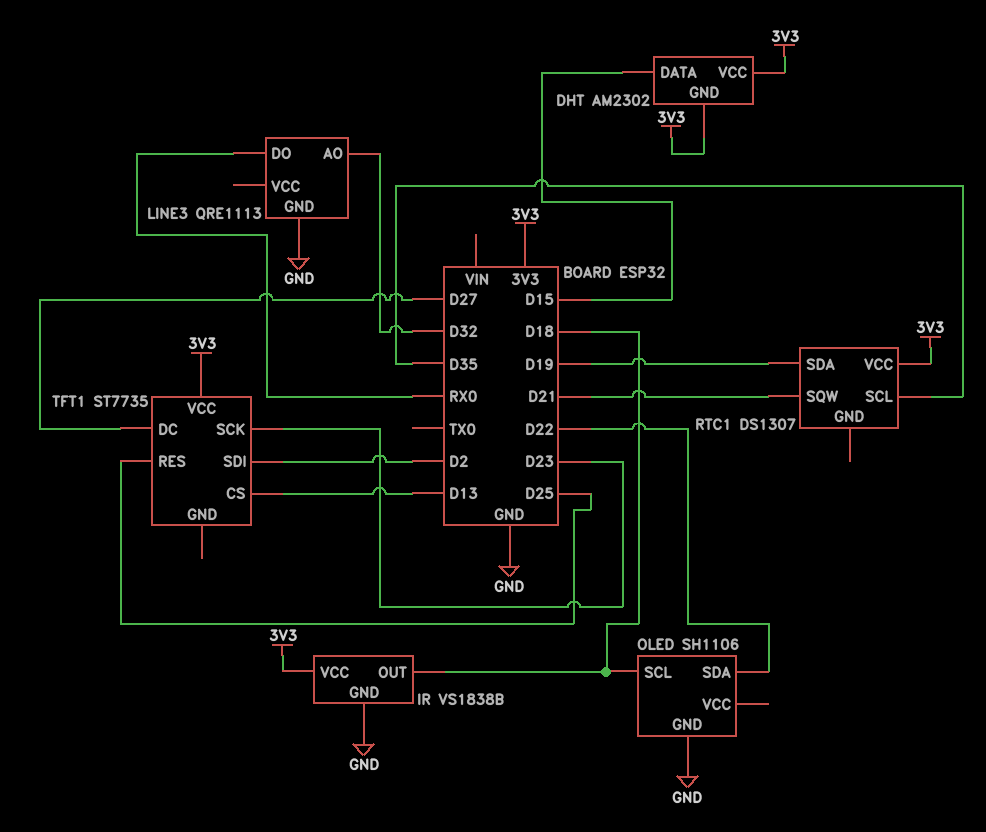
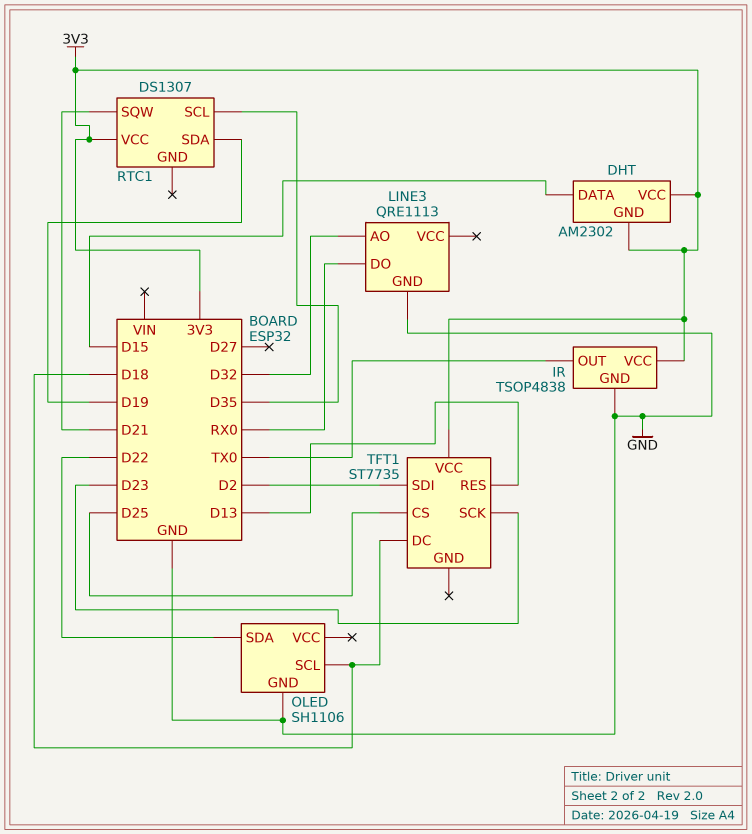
IR: VS1838B -> TSOP4838
IR pin OUT: D18 -> TX0
TFT1 pin CS: D13 -> D25
TFT1 pin DC: D27 -> D18
TFT1 pin RES: D25 -> D13

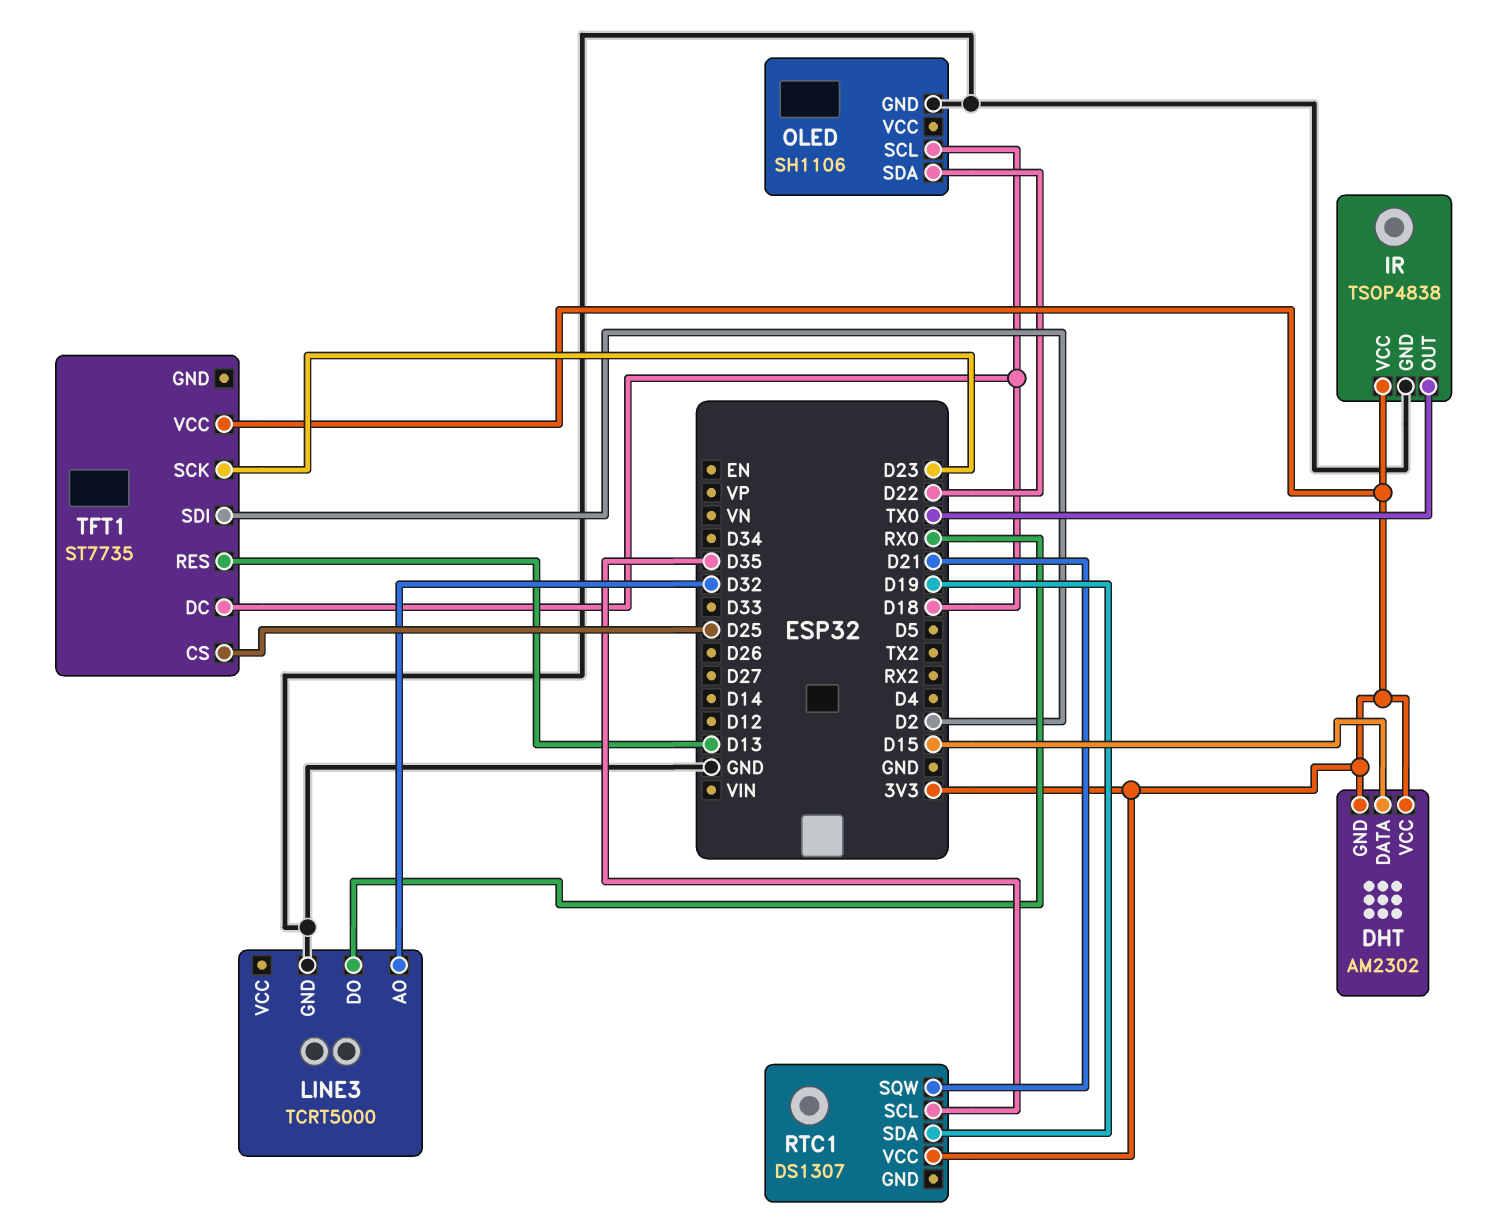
LINE3: QRE1113 -> TCRT5000

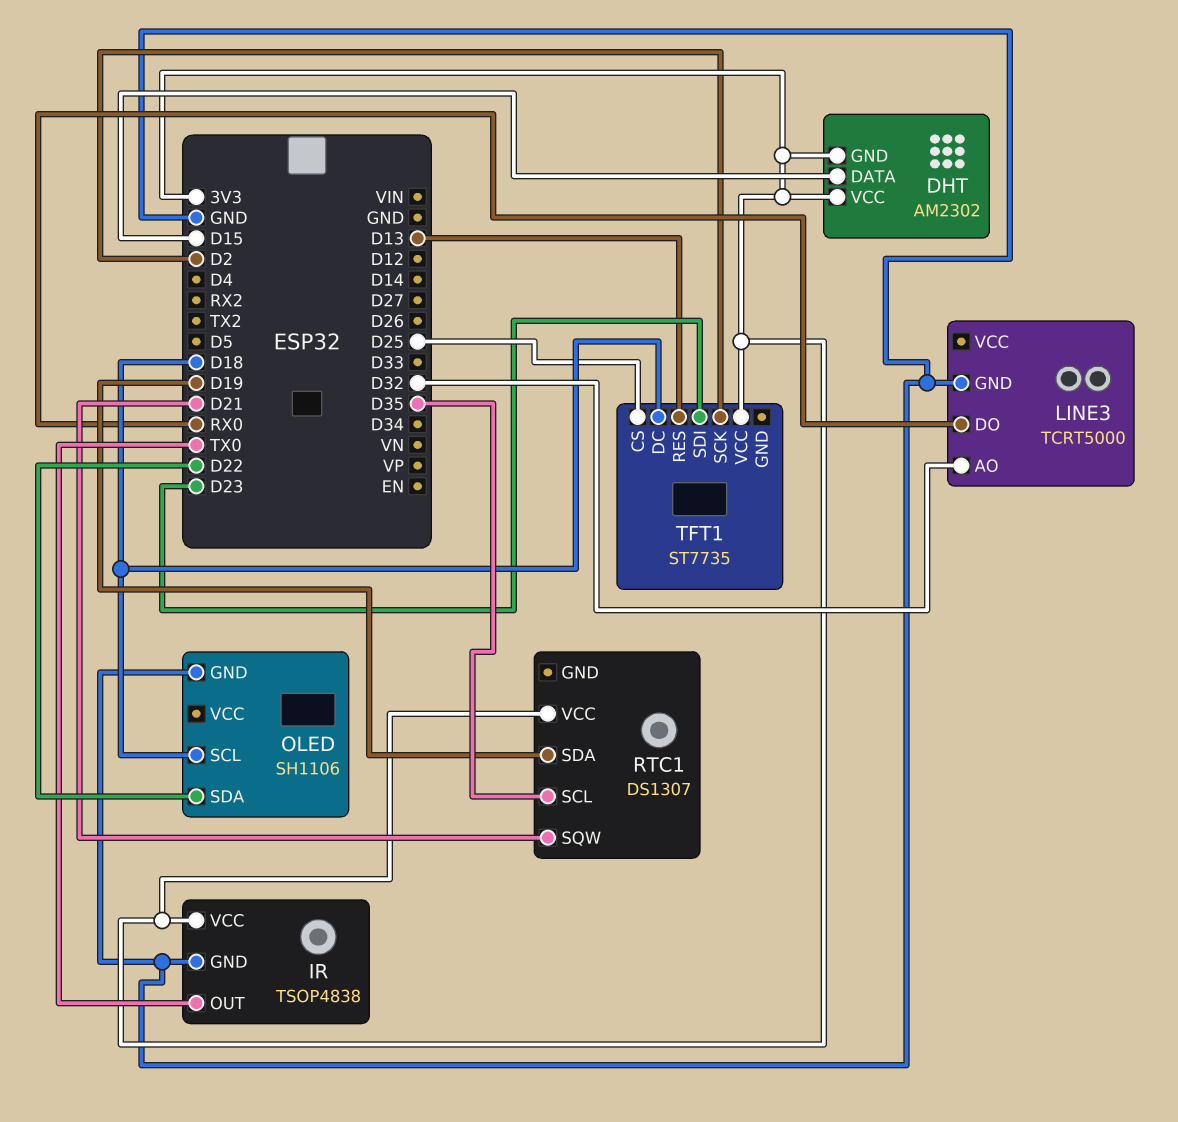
TFT1 pin SCK: D23 -> D2
TFT1 pin SDI: D2 -> D23

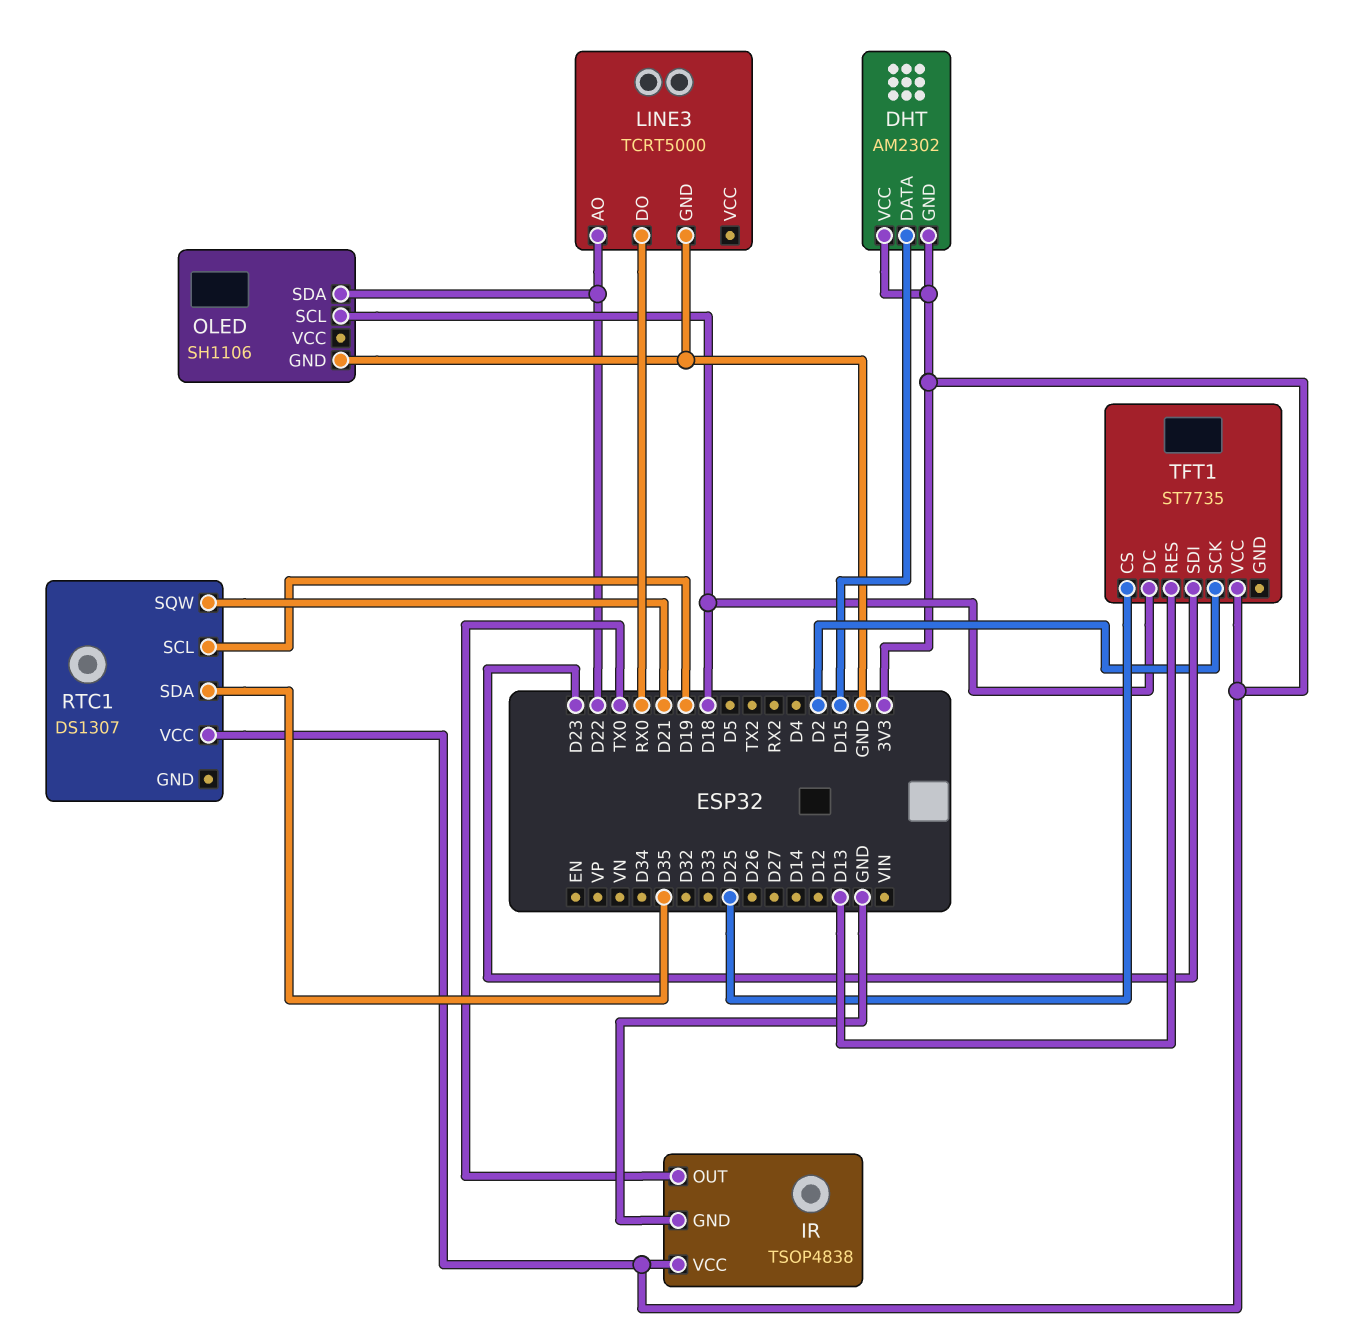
LINE3 pin AO: D32 -> D22
RTC1 pin SCL: D35 -> D19
RTC1 pin SDA: D19 -> D35

